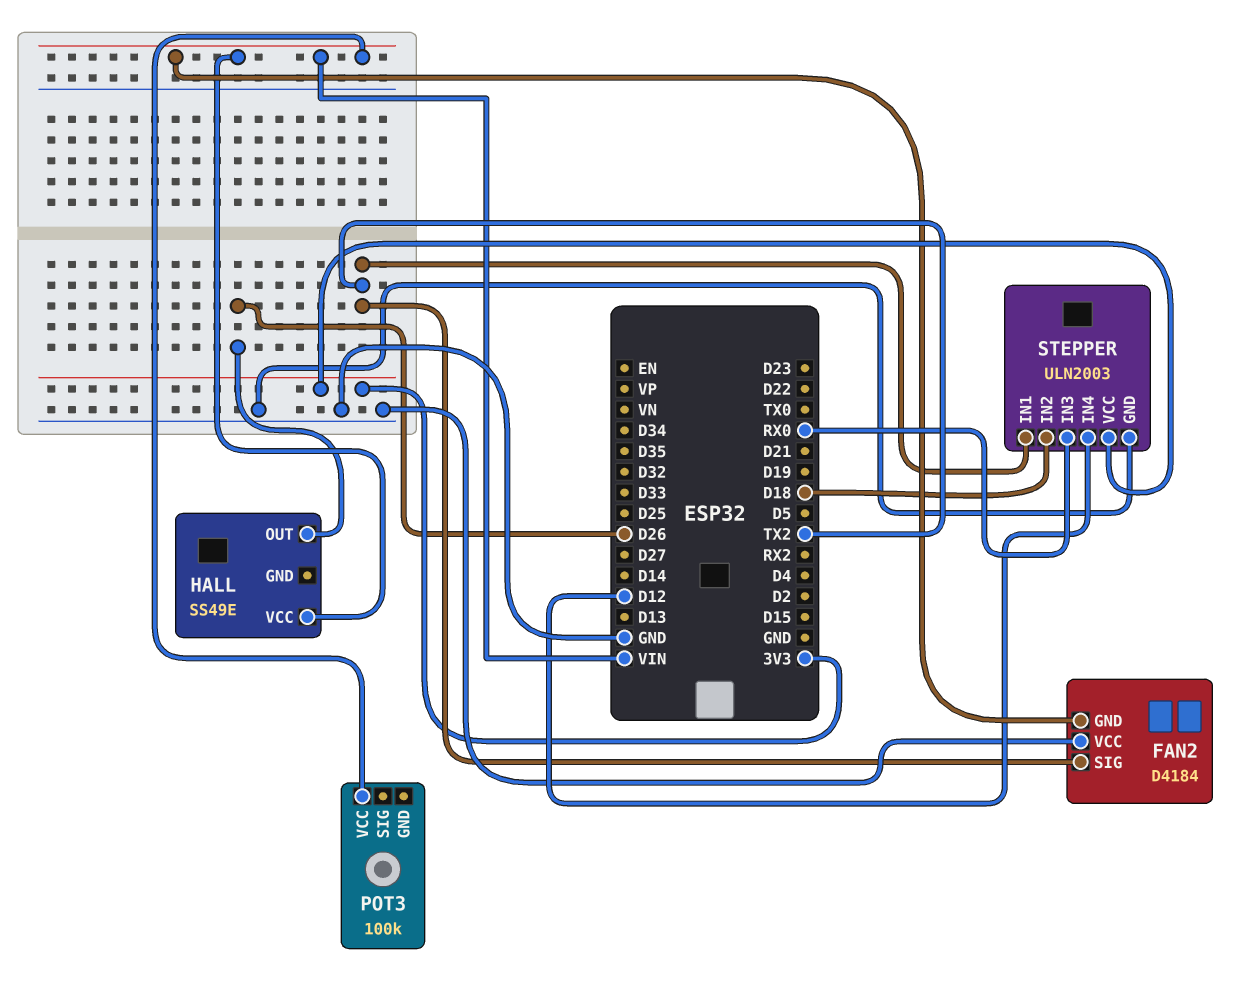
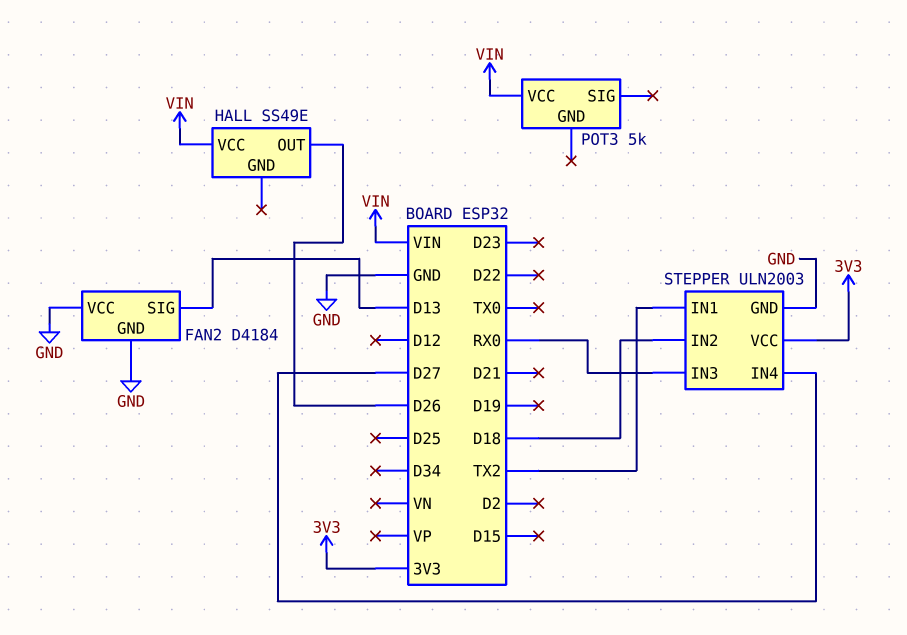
FAN2 pin GND: VIN -> GND
FAN2 pin SIG: TX2 -> D13
POT3: 100k -> 5k
STEPPER pin IN4: D12 -> D27

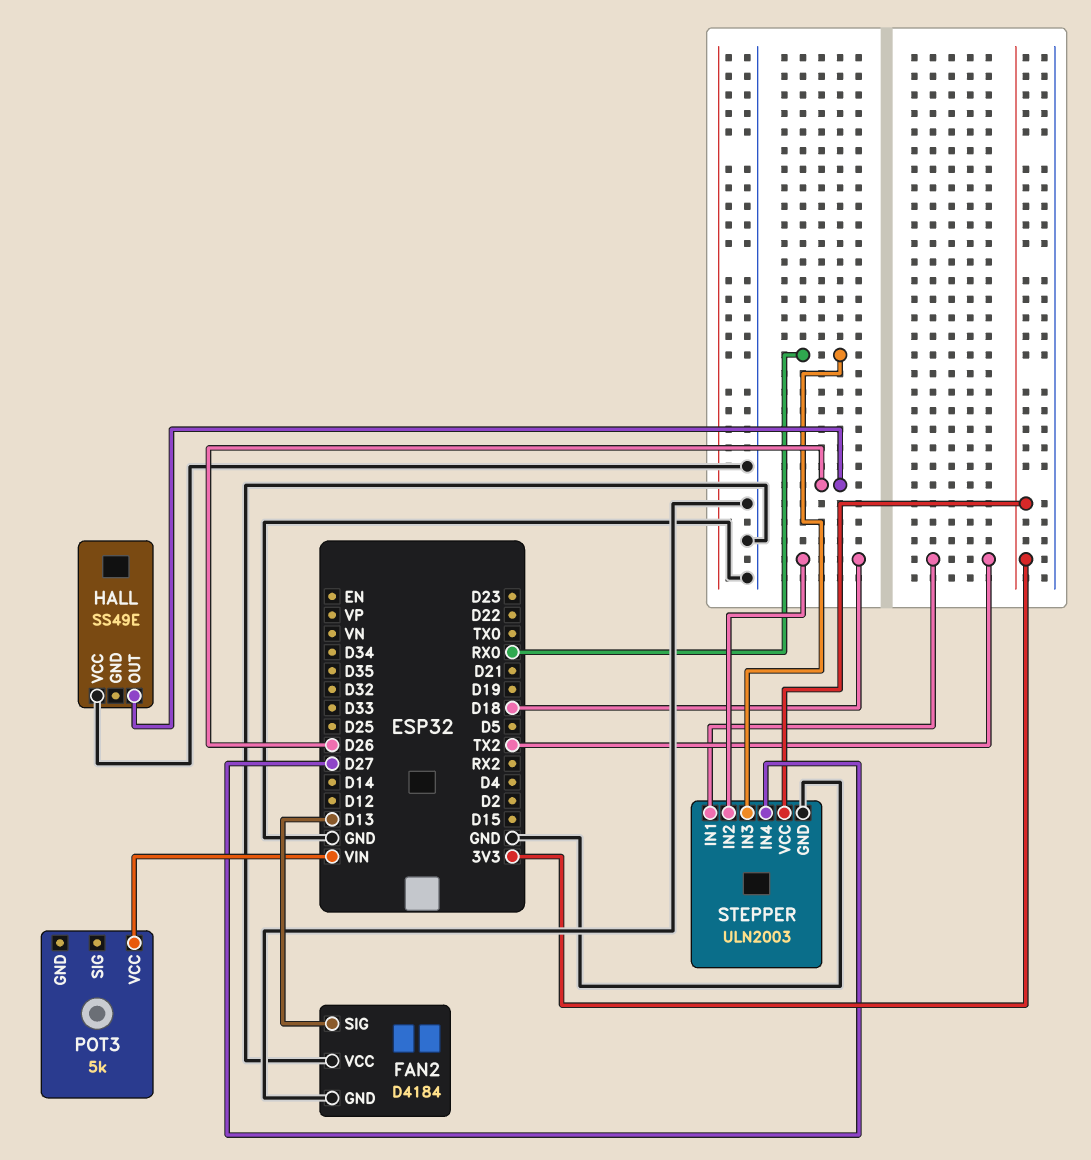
HALL pin VCC: VIN -> GND

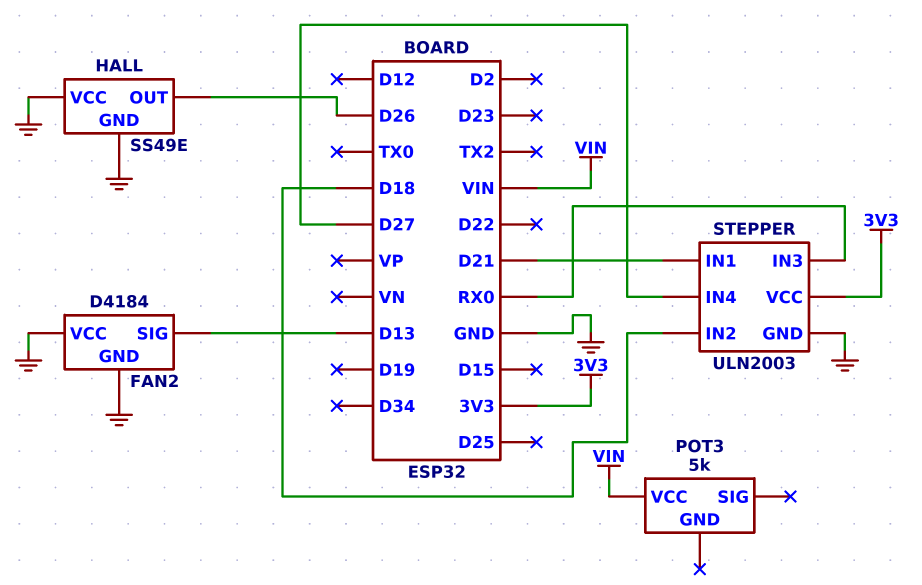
HALL pin GND: none -> GND
STEPPER pin IN1: TX2 -> D21

